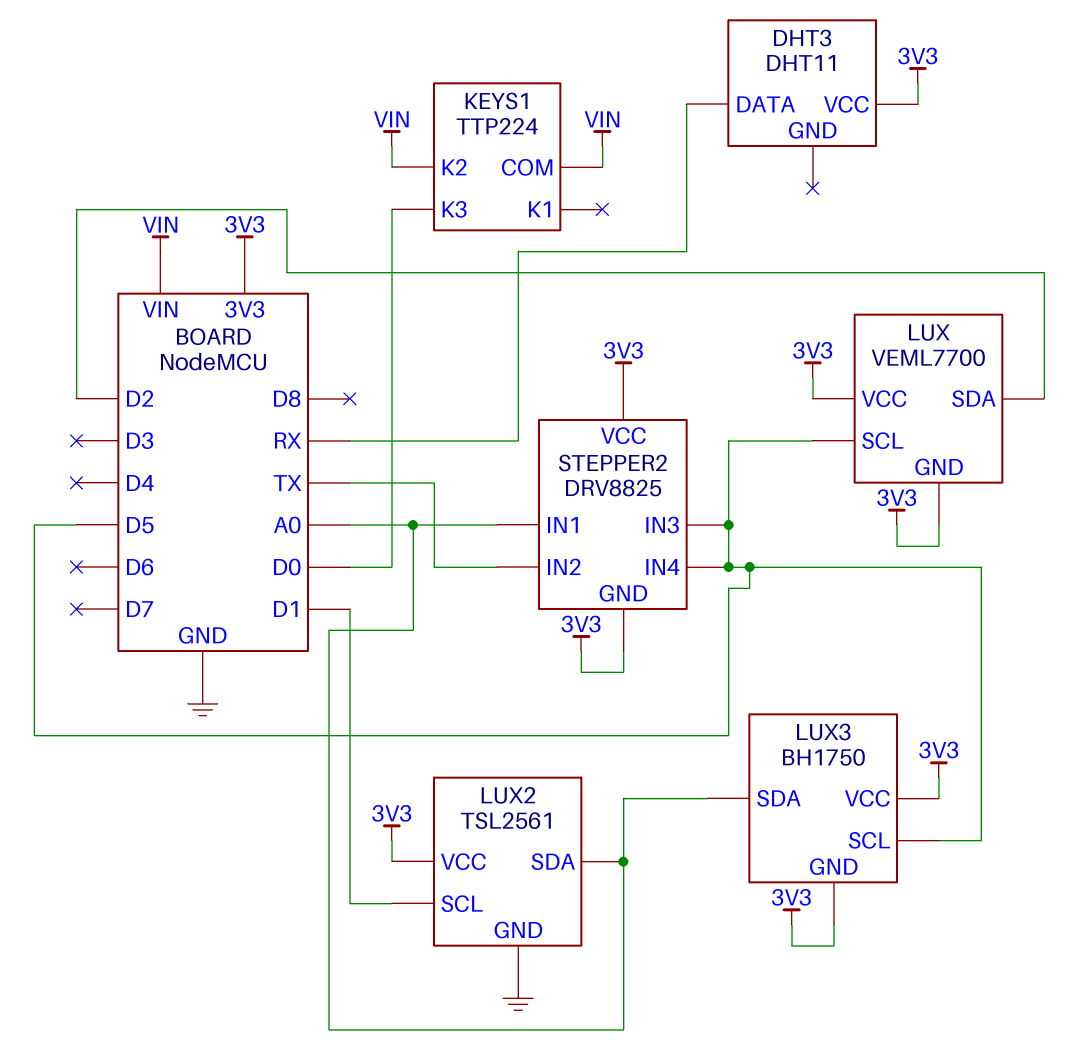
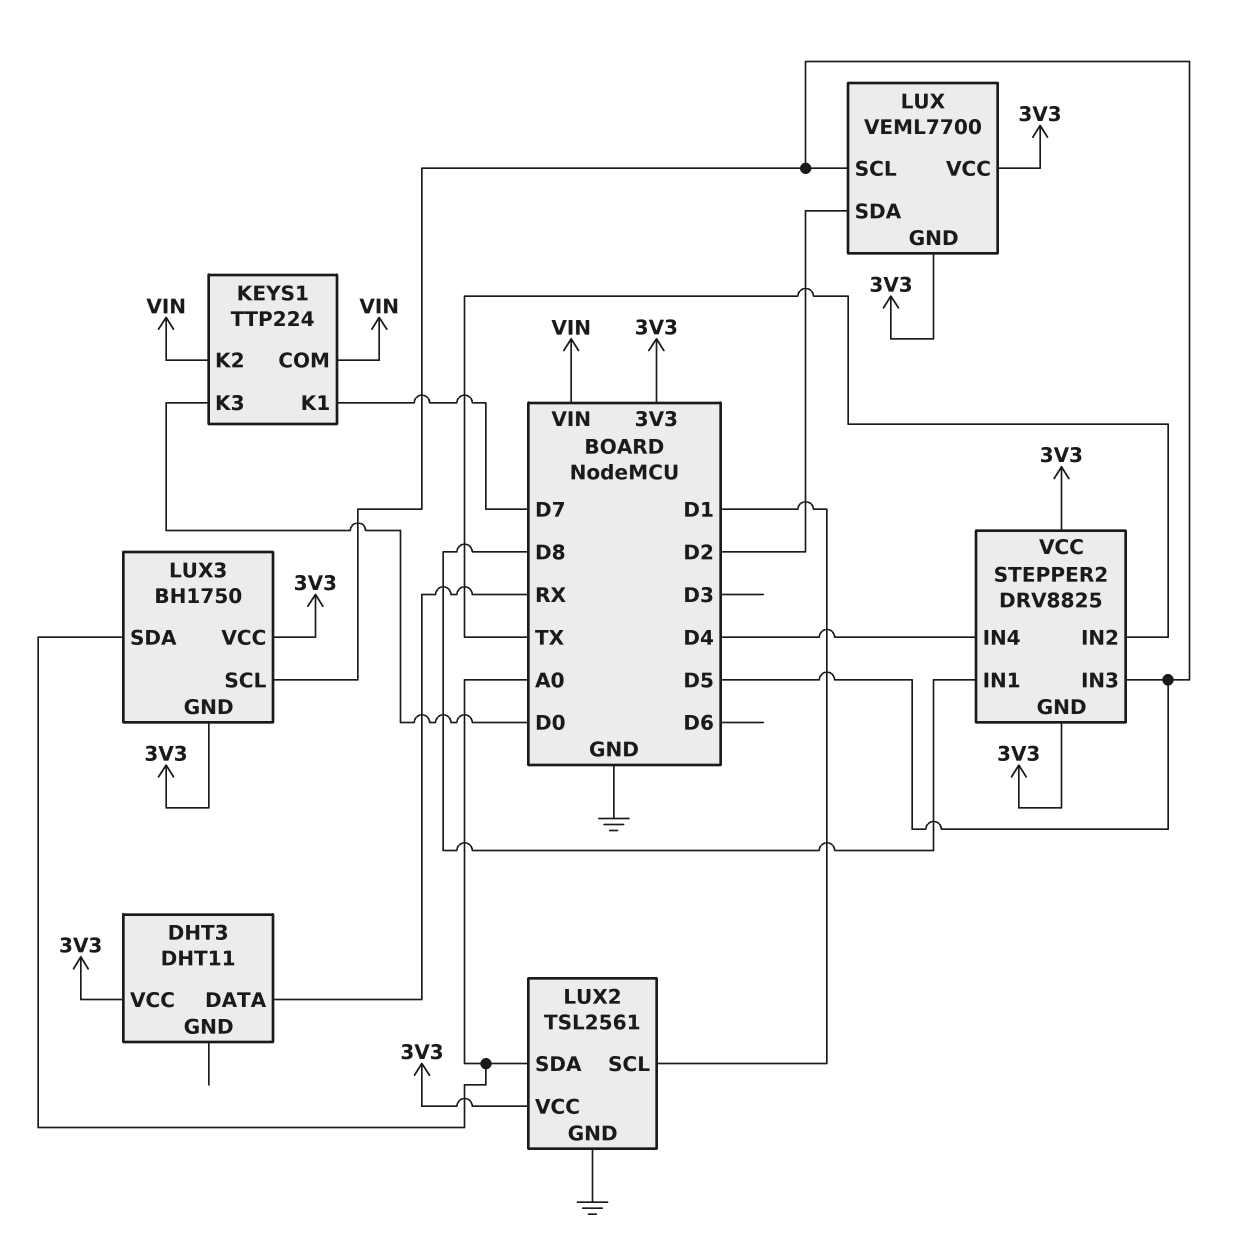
KEYS1 pin K1: none -> D7
STEPPER2 pin IN1: A0 -> D8
STEPPER2 pin IN4: D5 -> D4

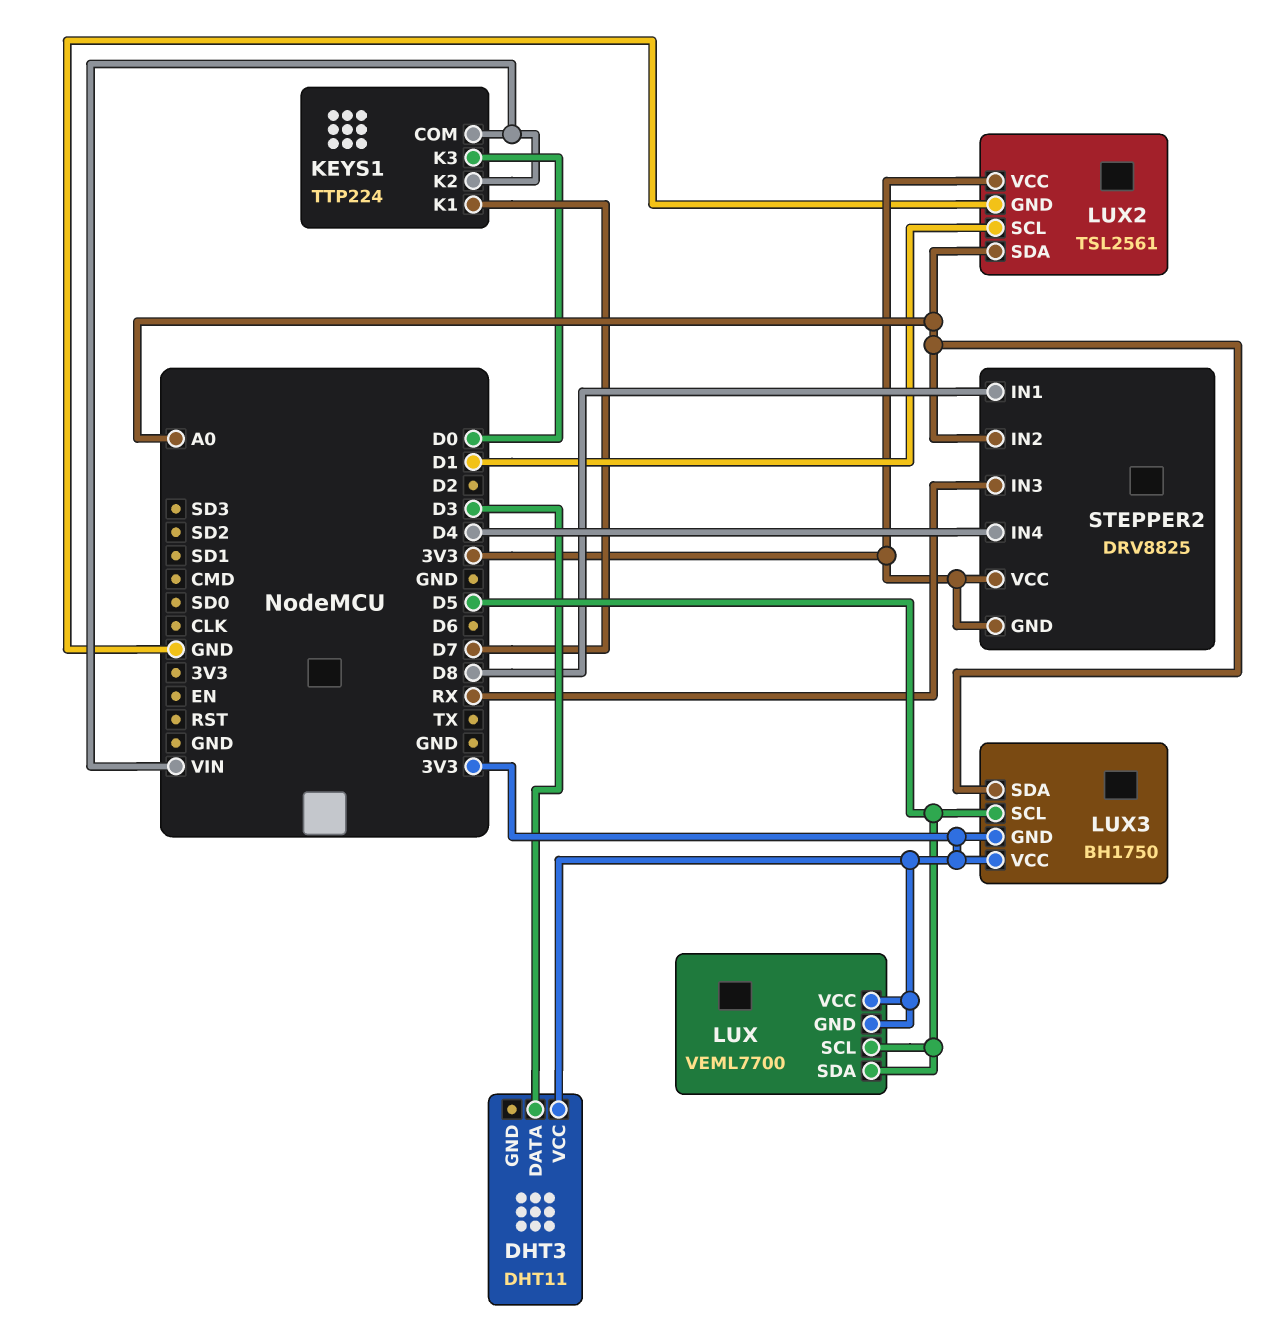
DHT3 pin DATA: RX -> D3
LUX pin SDA: D2 -> D5
STEPPER2 pin IN2: TX -> A0
STEPPER2 pin IN3: D5 -> RX

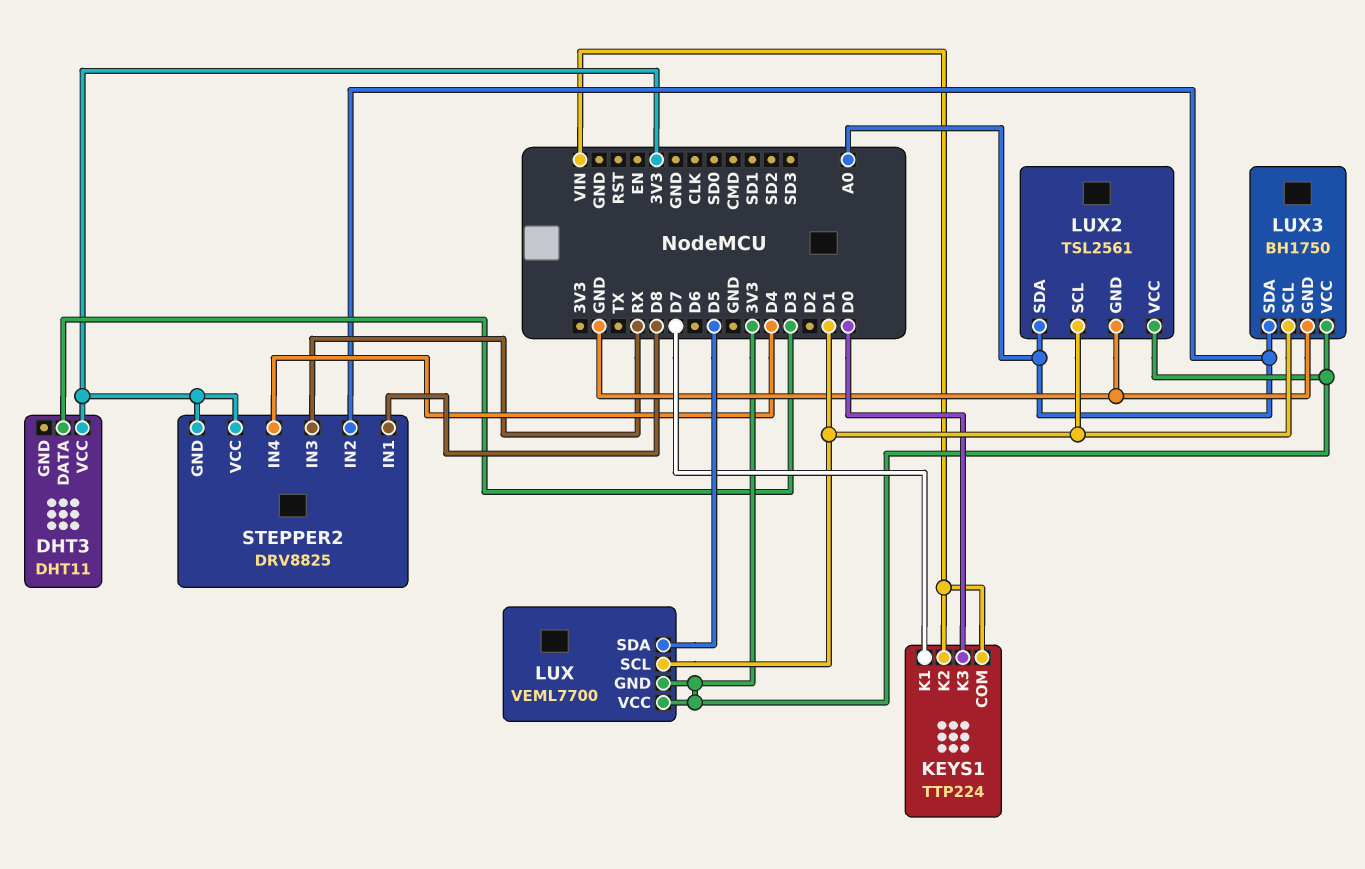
LUX pin SCL: D5 -> D1
LUX3 pin GND: 3V3 -> GND
LUX3 pin SCL: D5 -> D1

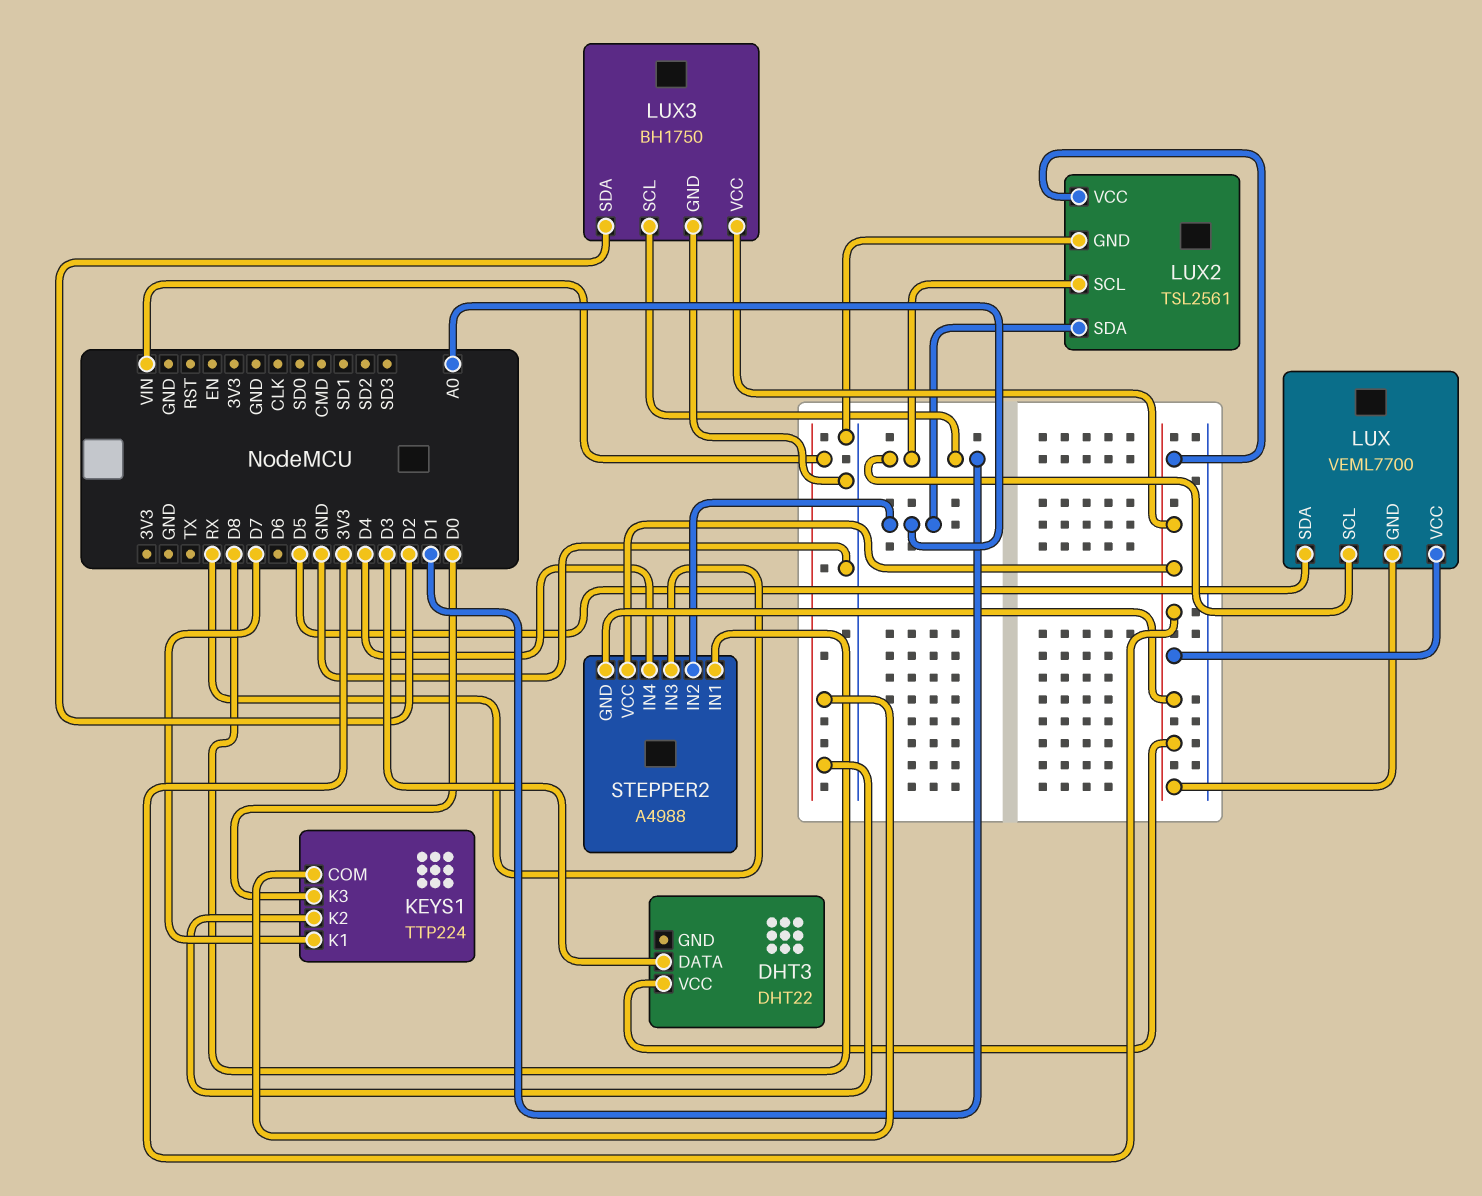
DHT3: DHT11 -> DHT22
LUX3 pin SDA: A0 -> D2
STEPPER2: DRV8825 -> A4988

